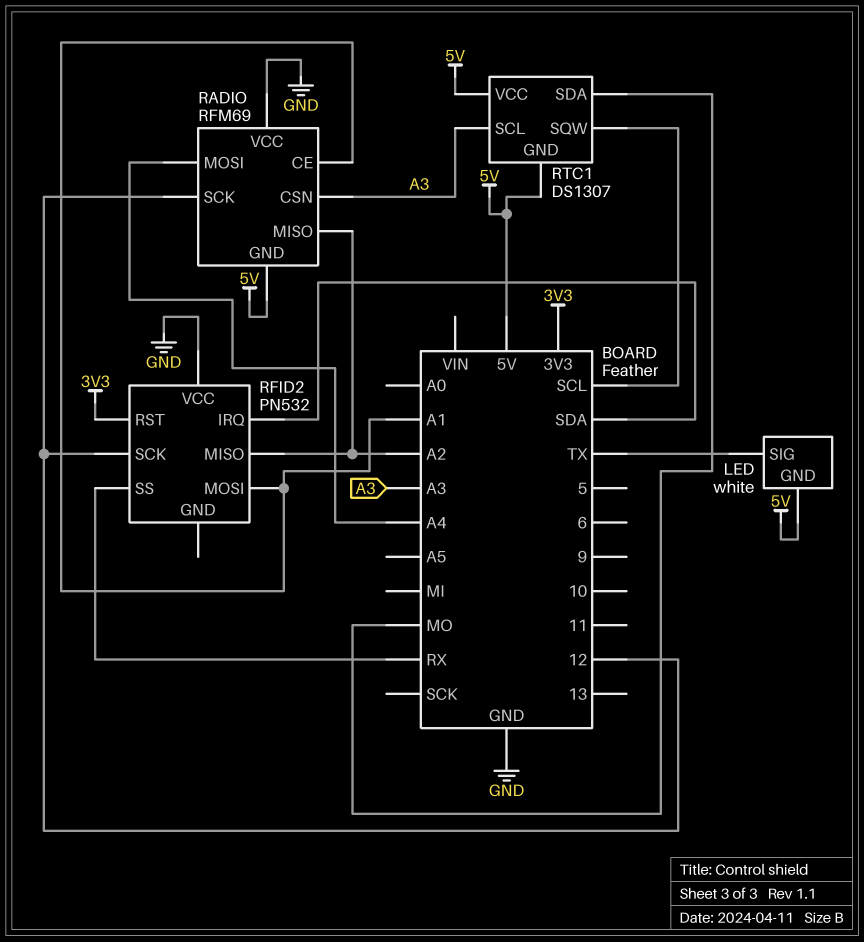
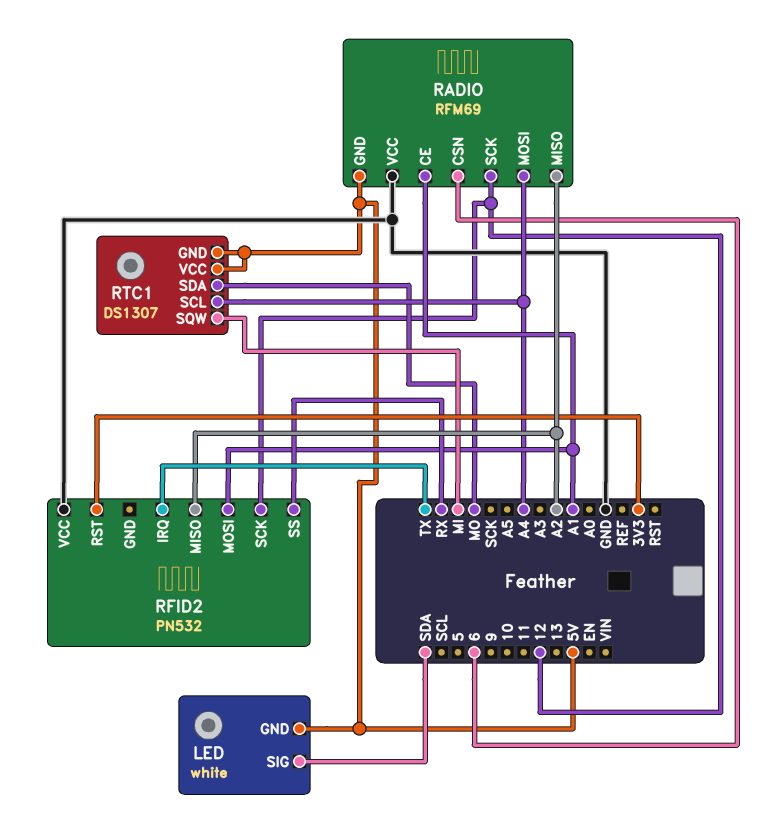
LED pin SIG: TX -> SDA
RADIO pin CSN: A3 -> 6
RFID2 pin IRQ: SDA -> TX
RTC1 pin SCL: A3 -> A4
RTC1 pin SQW: SCL -> MI

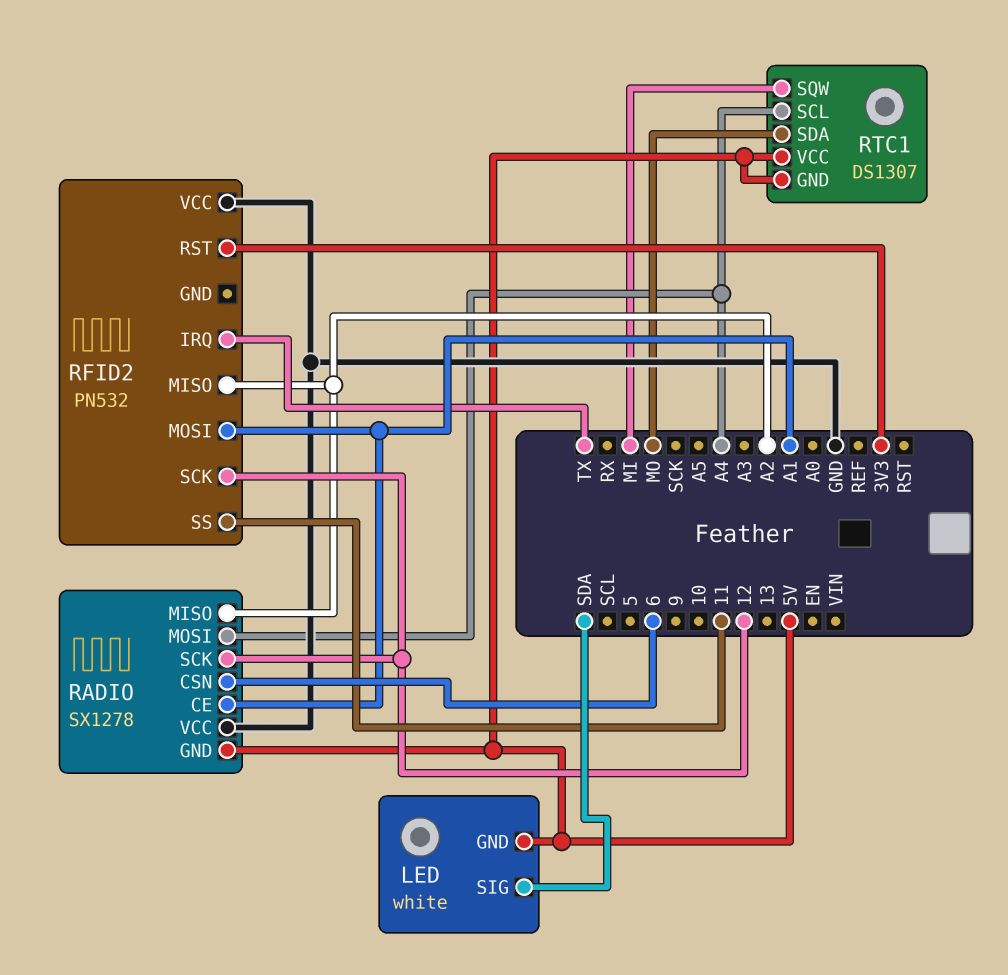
RADIO: RFM69 -> SX1278
RFID2 pin SS: RX -> 11

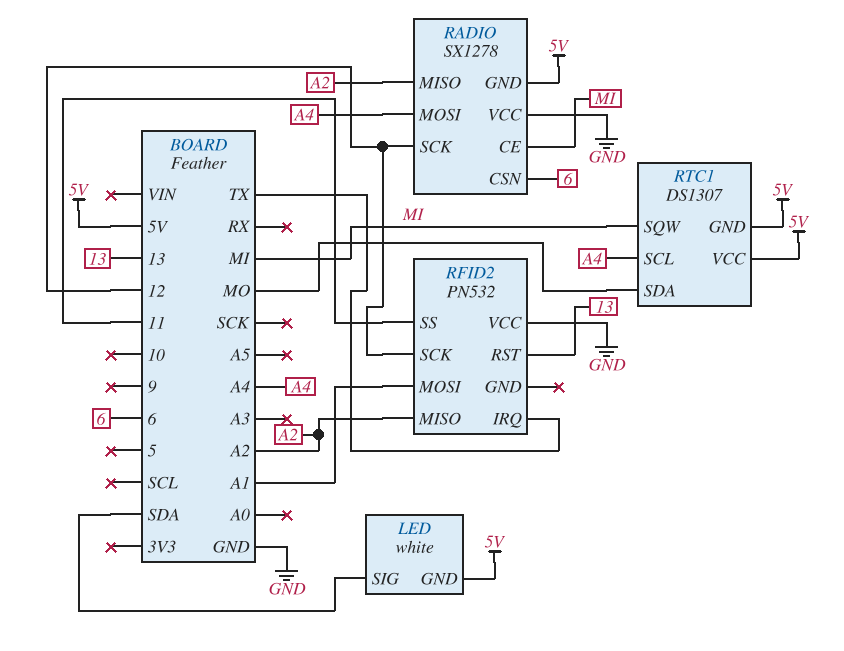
RADIO pin CE: A1 -> MI
RFID2 pin RST: 3V3 -> 13

